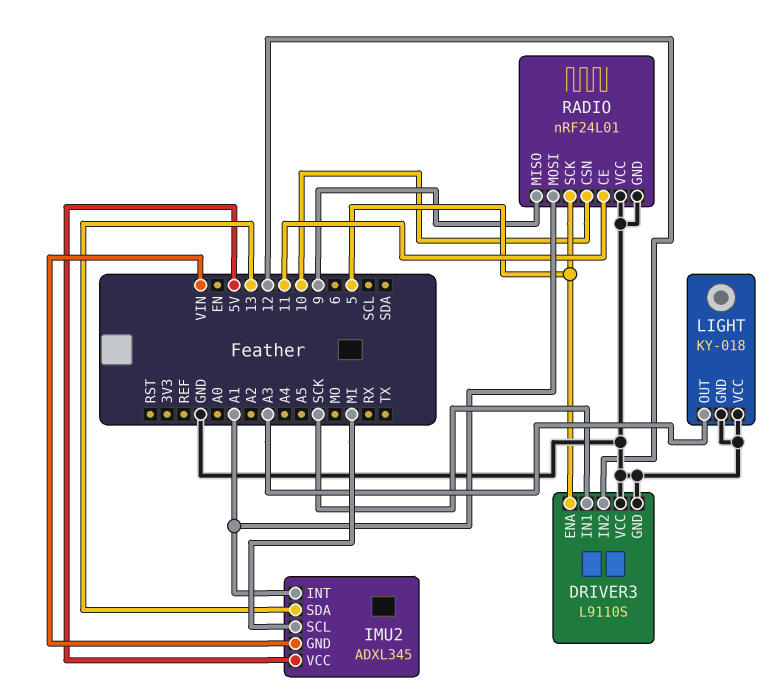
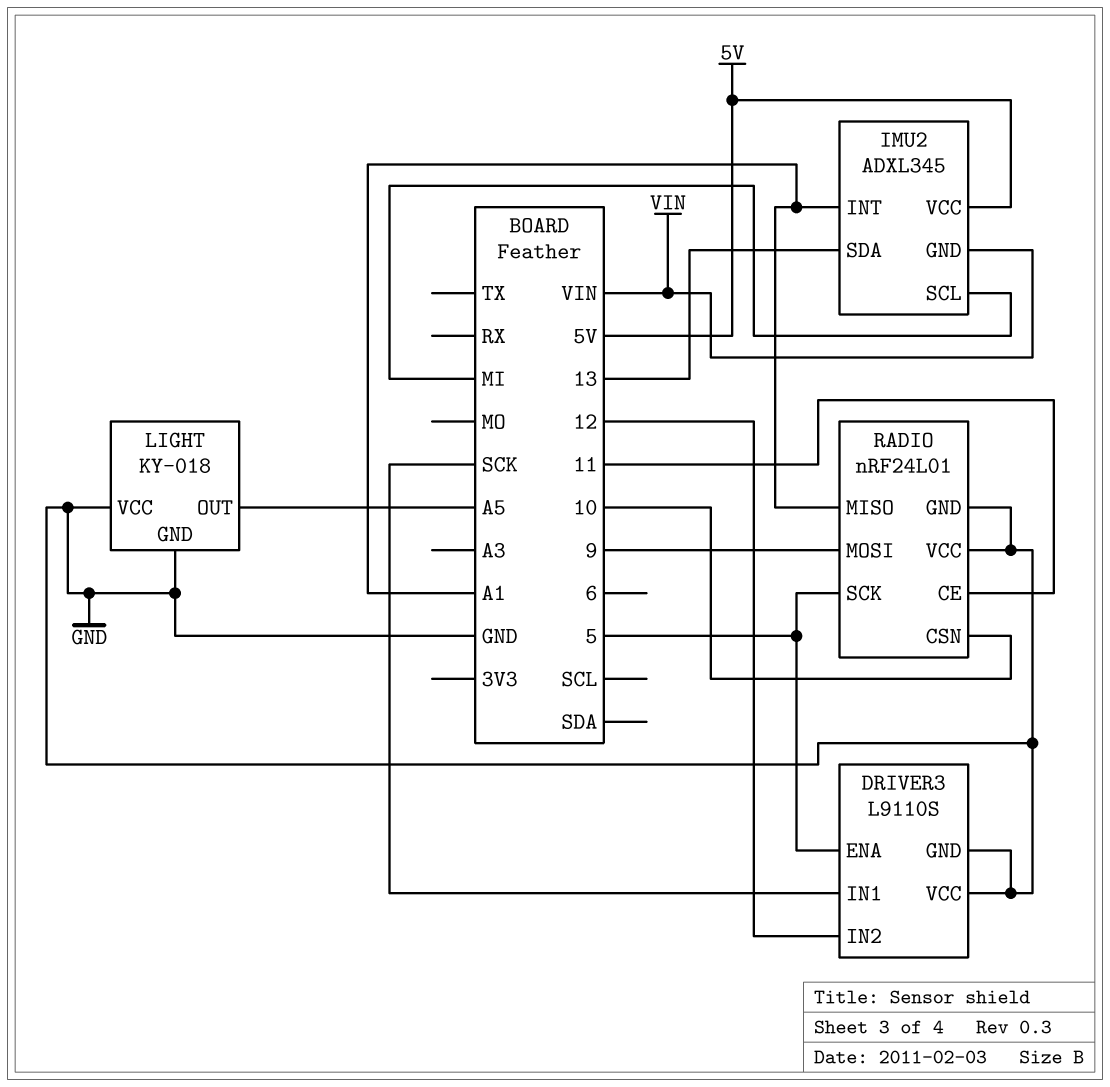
LIGHT pin OUT: A3 -> A5
RADIO pin MISO: 9 -> A1
RADIO pin MOSI: A1 -> 9

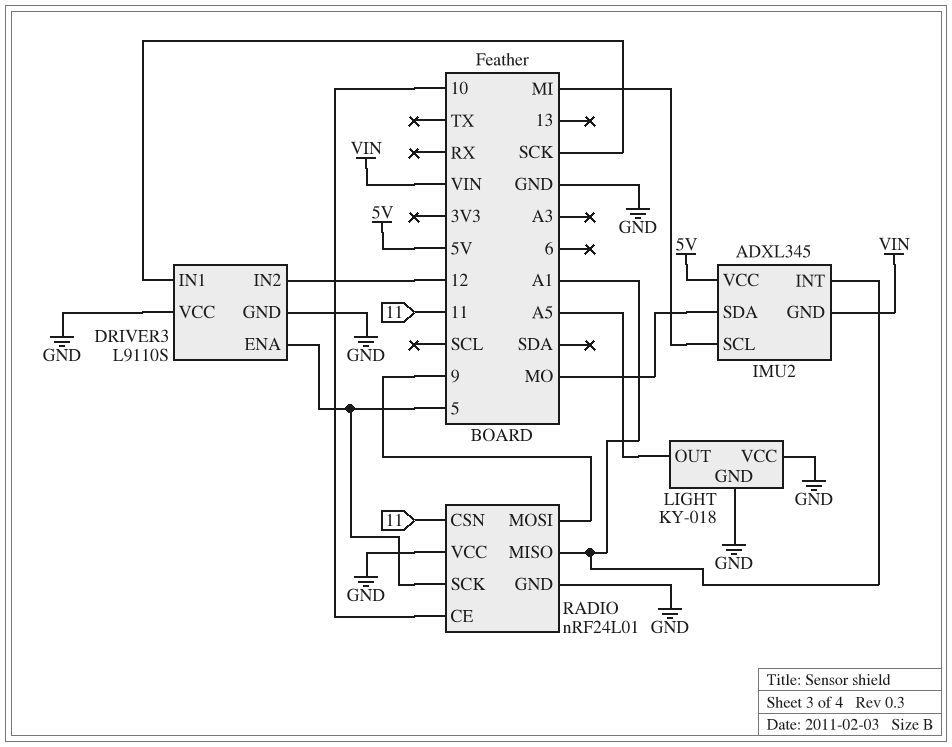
IMU2 pin SDA: 13 -> MO
RADIO pin CE: 11 -> 10
RADIO pin CSN: 10 -> 11

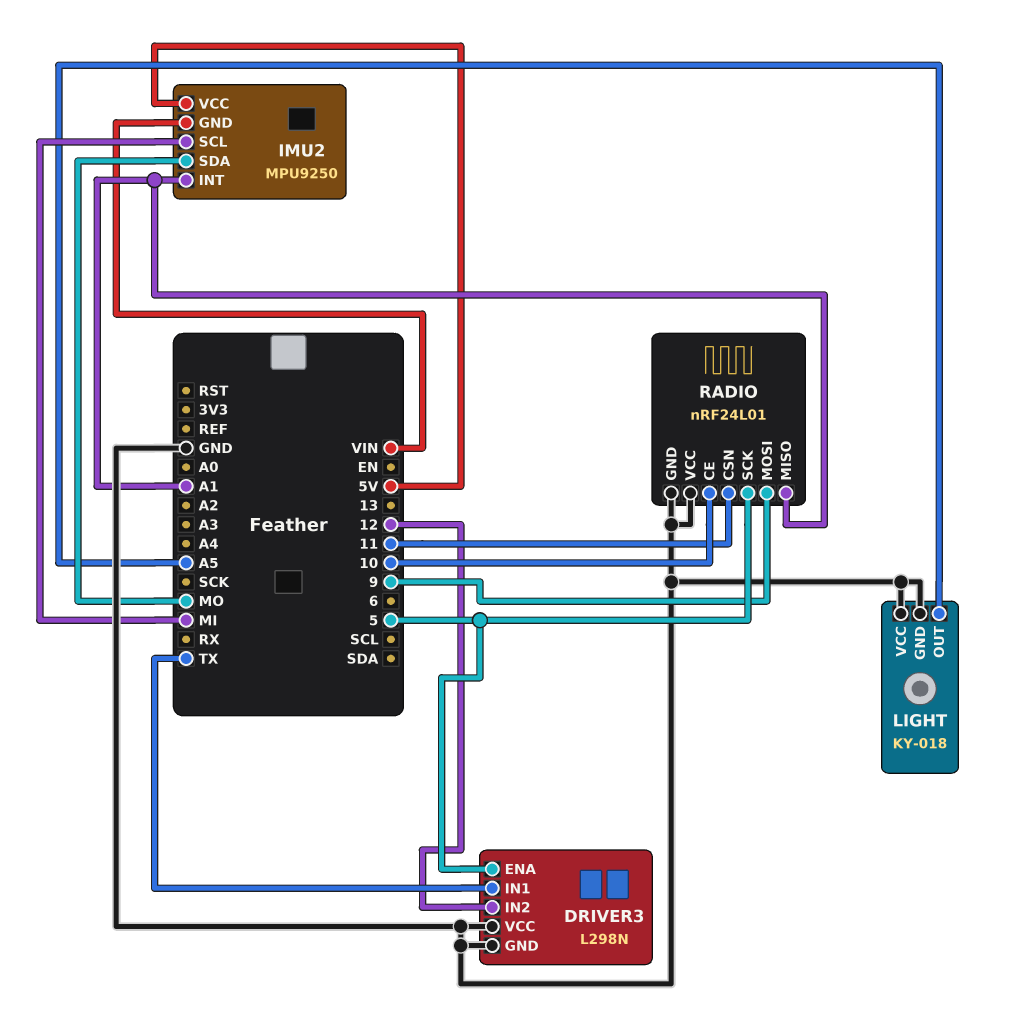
DRIVER3: L9110S -> L298N
DRIVER3 pin IN1: SCK -> TX
IMU2: ADXL345 -> MPU9250

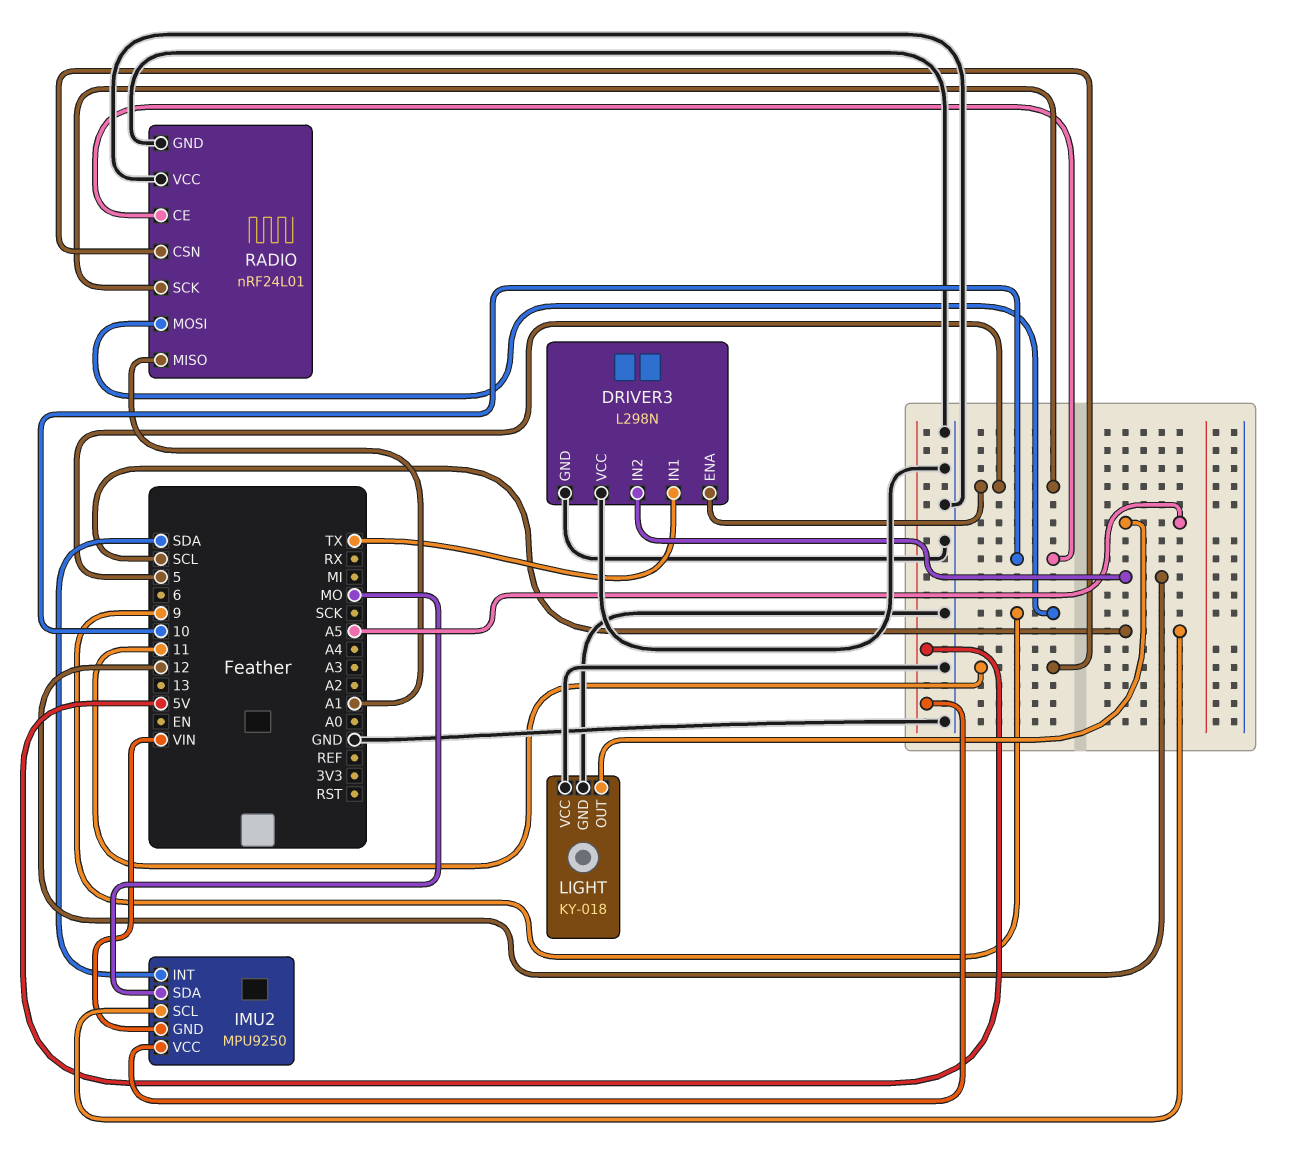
IMU2 pin INT: A1 -> SDA
IMU2 pin SCL: MI -> SCL

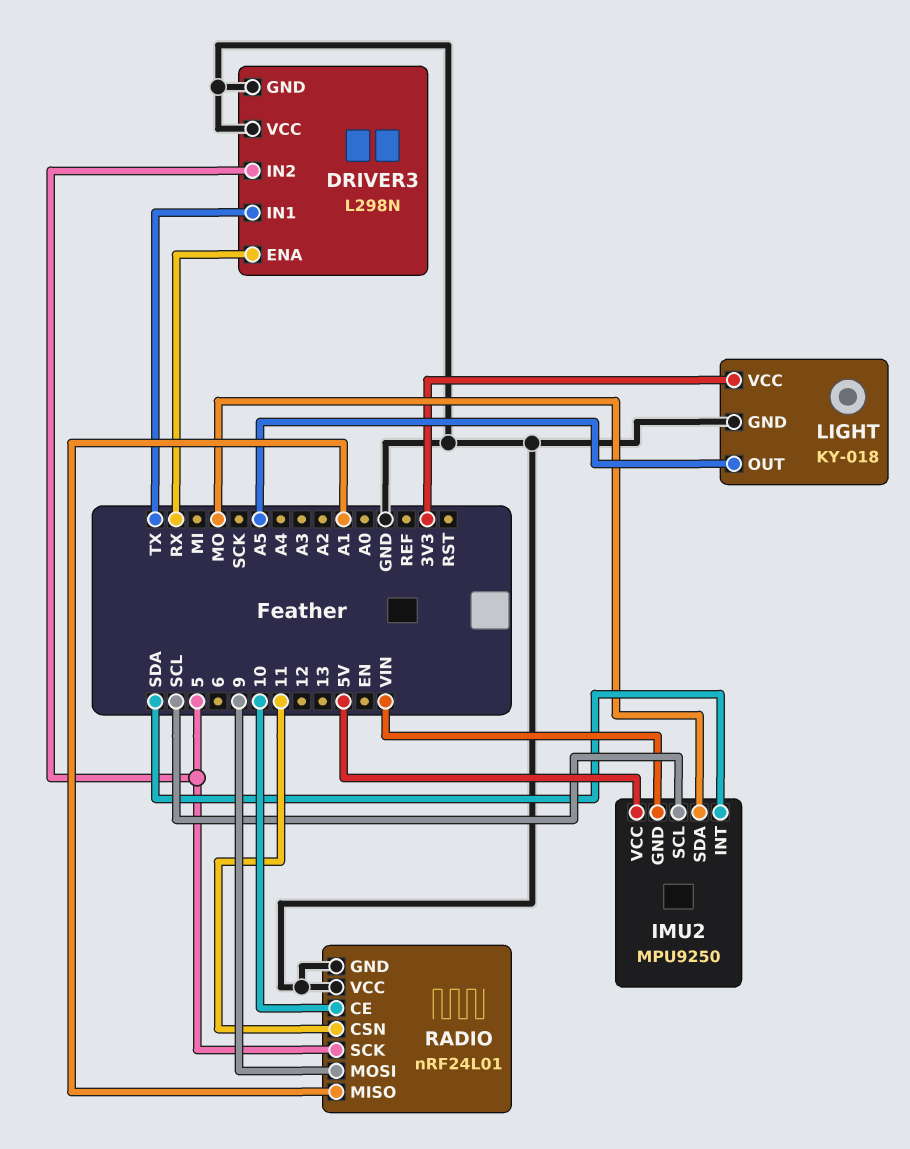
DRIVER3 pin ENA: 5 -> RX
DRIVER3 pin IN2: 12 -> 5
LIGHT pin VCC: GND -> 3V3

